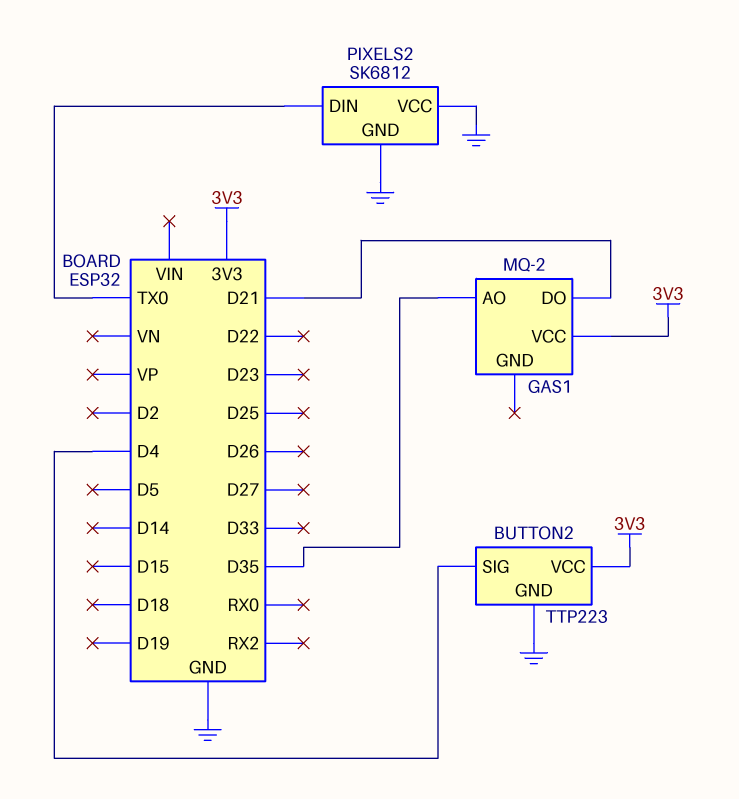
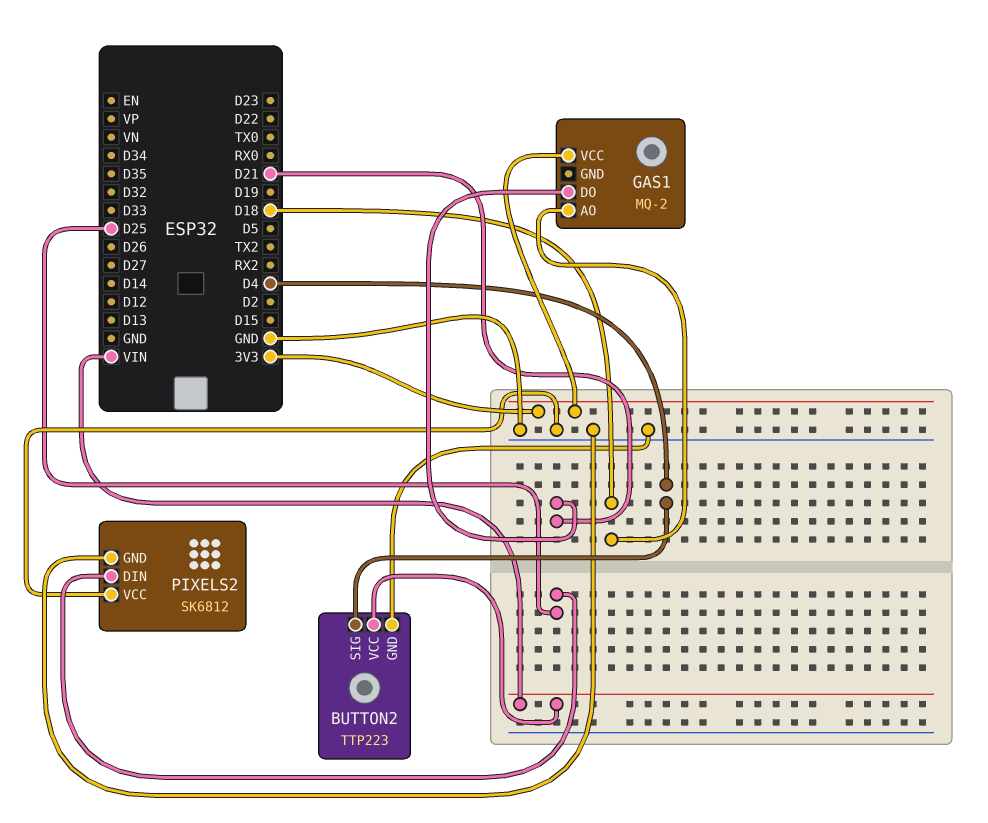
BUTTON2 pin VCC: 3V3 -> VIN
GAS1 pin AO: D35 -> D18
PIXELS2 pin DIN: TX0 -> D25

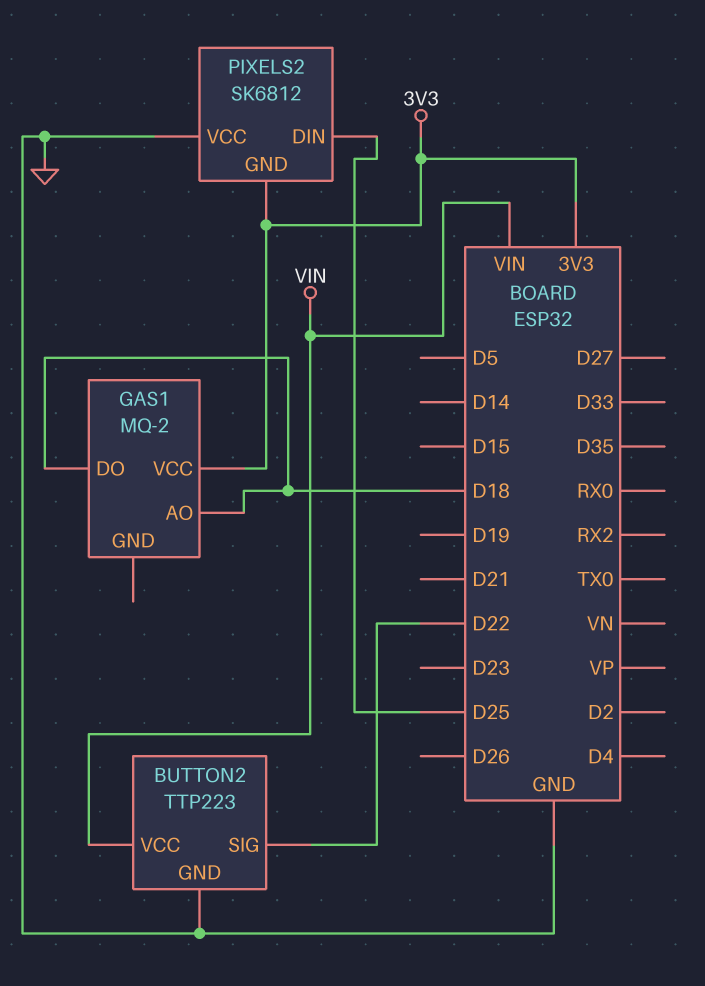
BUTTON2 pin SIG: D4 -> D22
GAS1 pin DO: D21 -> D18
PIXELS2 pin GND: GND -> 3V3

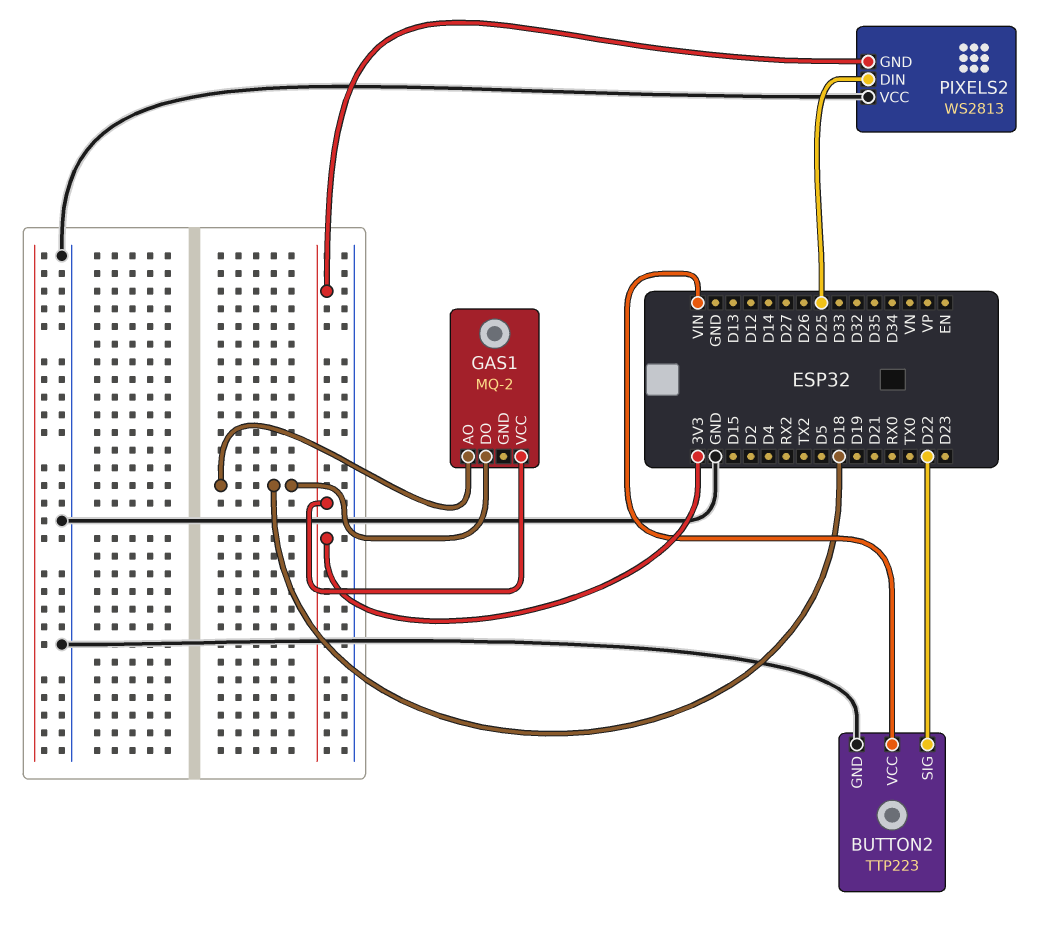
PIXELS2: SK6812 -> WS2813

